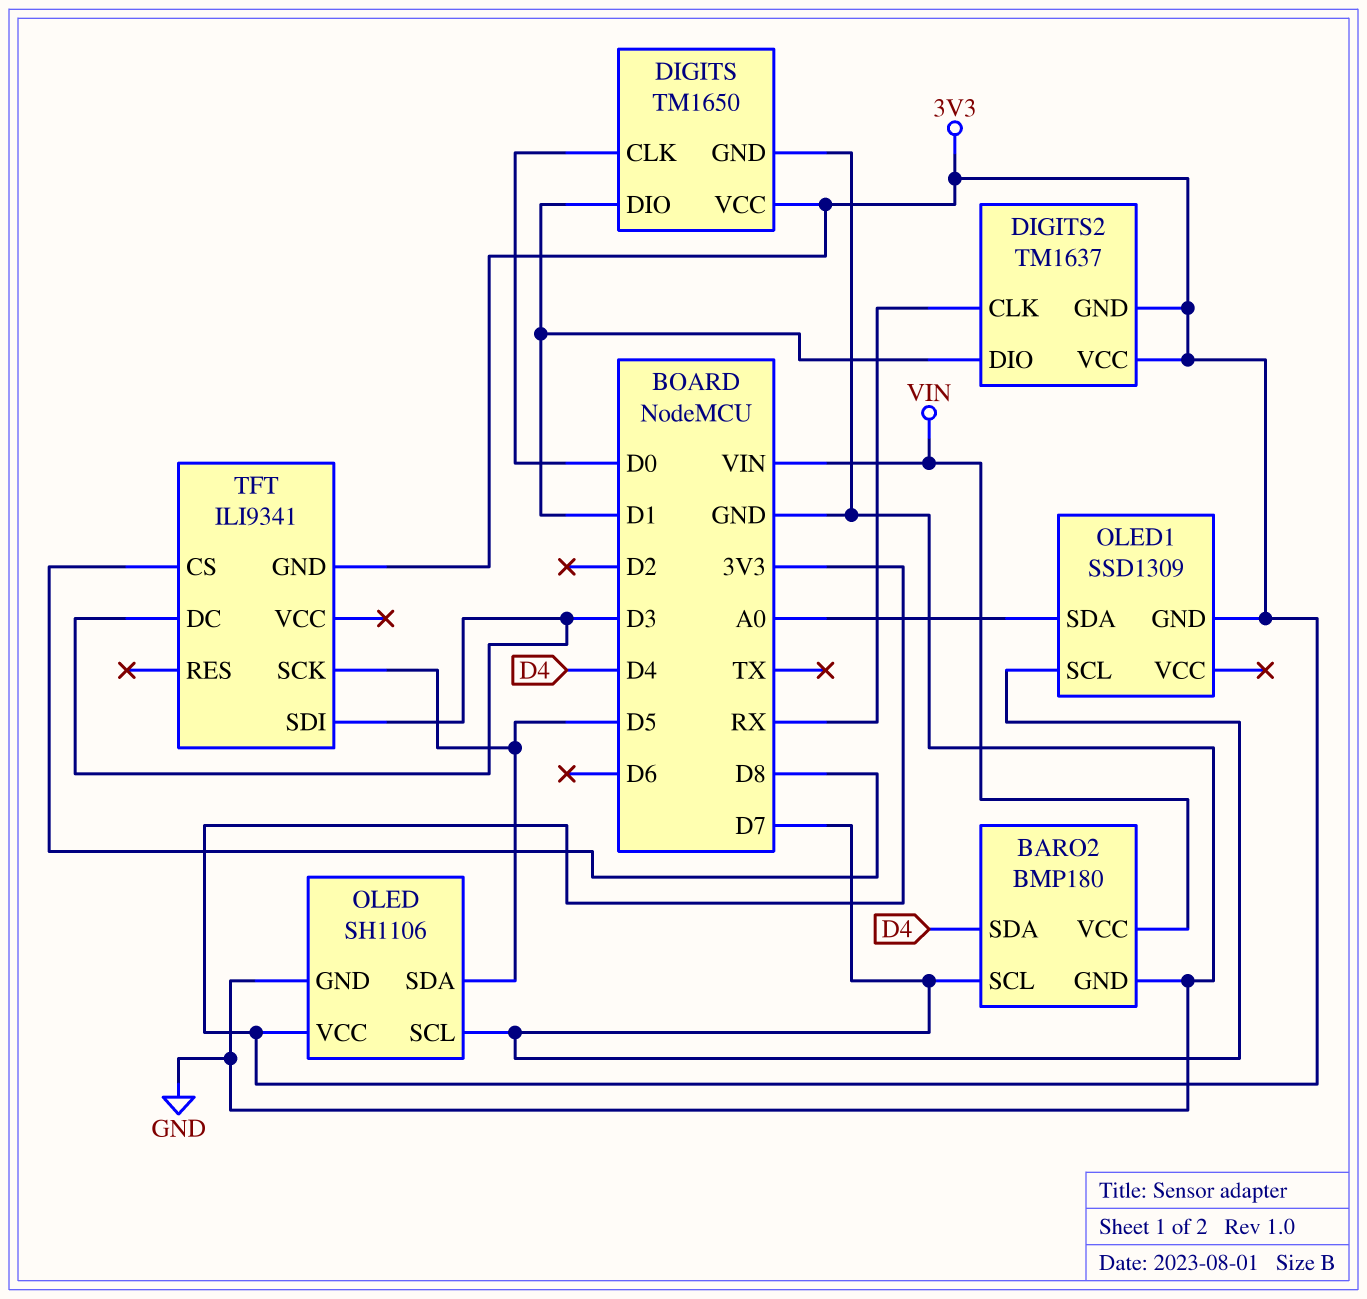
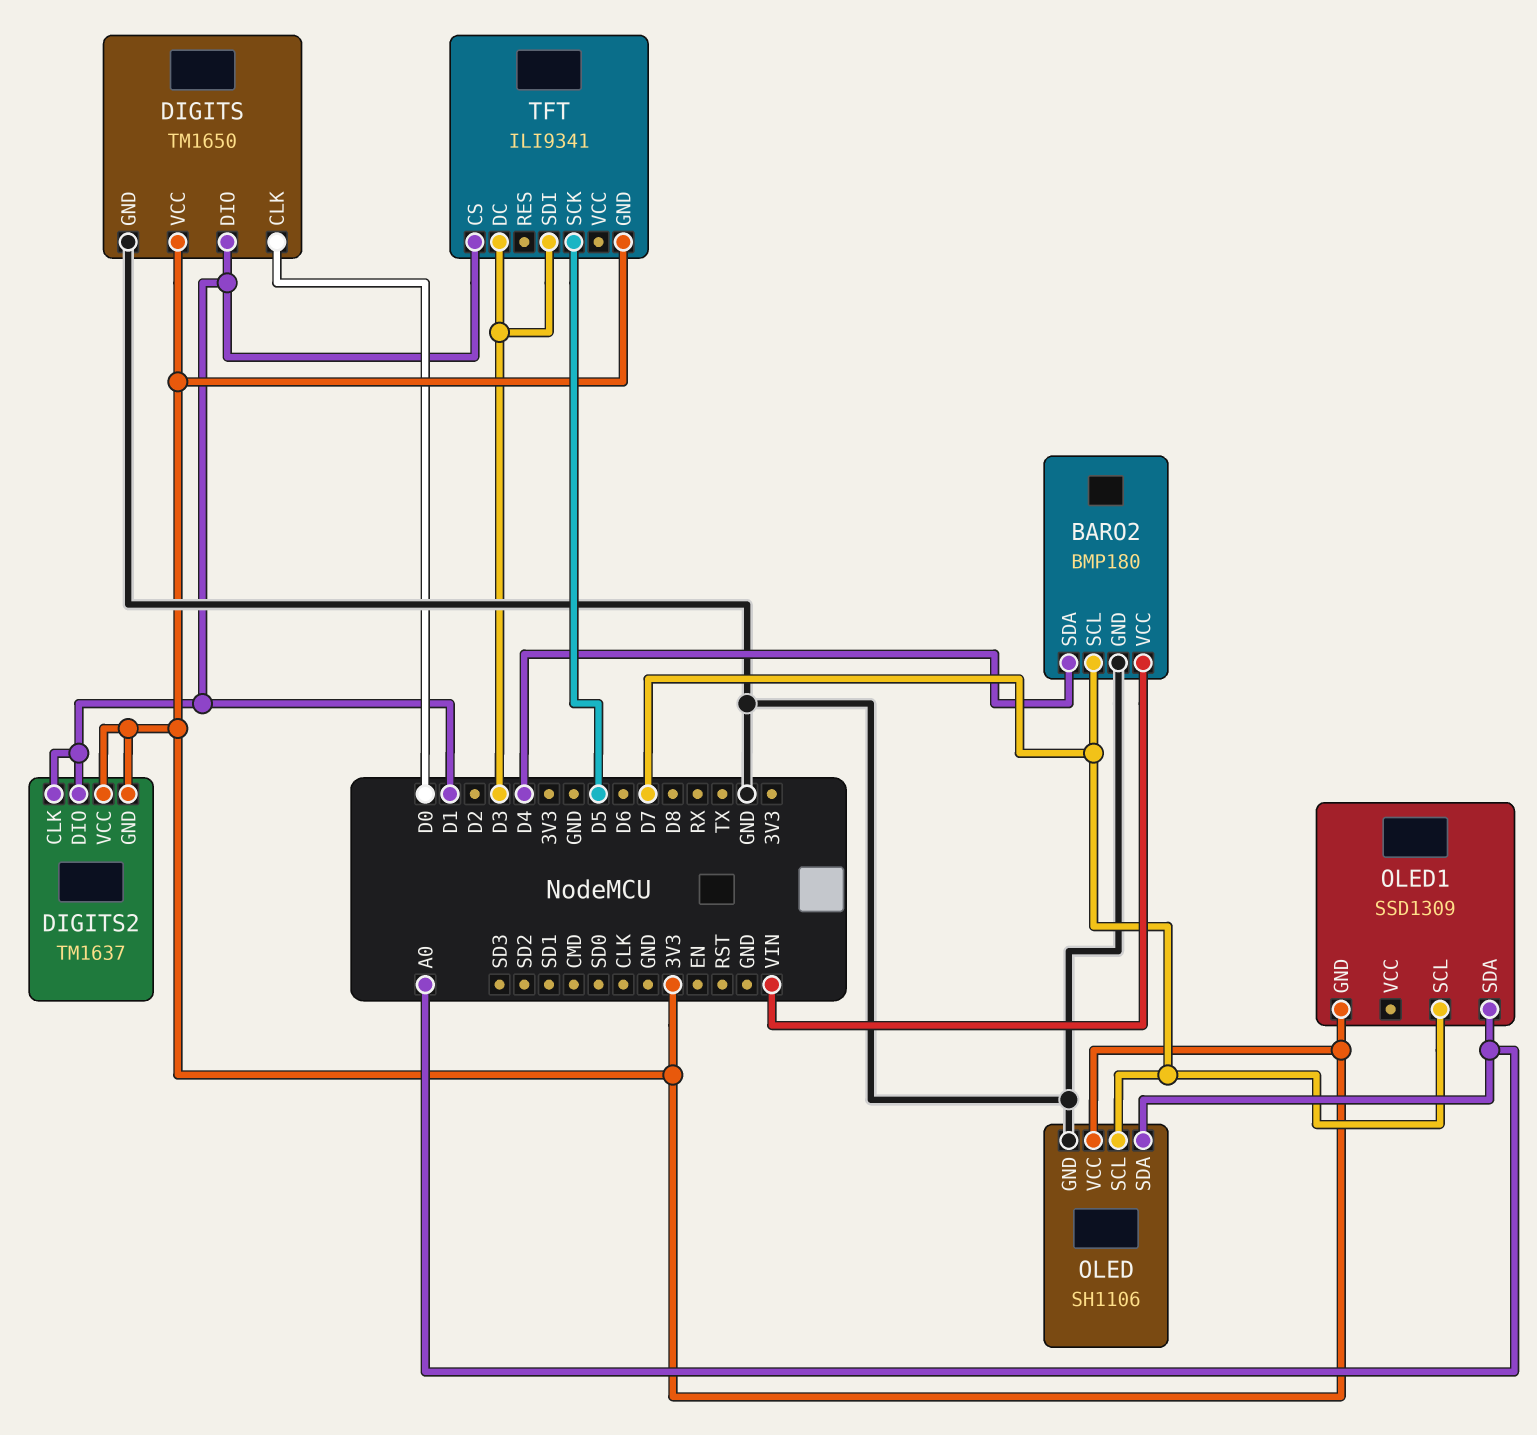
DIGITS2 pin CLK: RX -> D1
OLED pin SDA: D5 -> A0
TFT pin CS: D8 -> D1

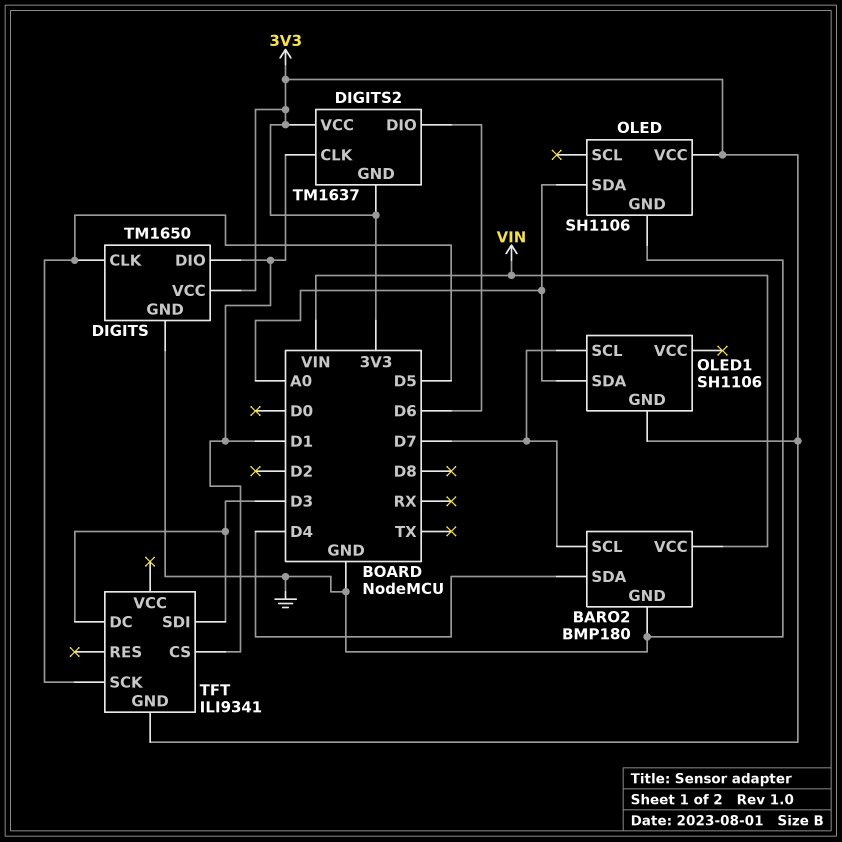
DIGITS pin CLK: D0 -> D5
DIGITS2 pin DIO: D1 -> D6
OLED pin SCL: D7 -> none
OLED1: SSD1309 -> SH1106

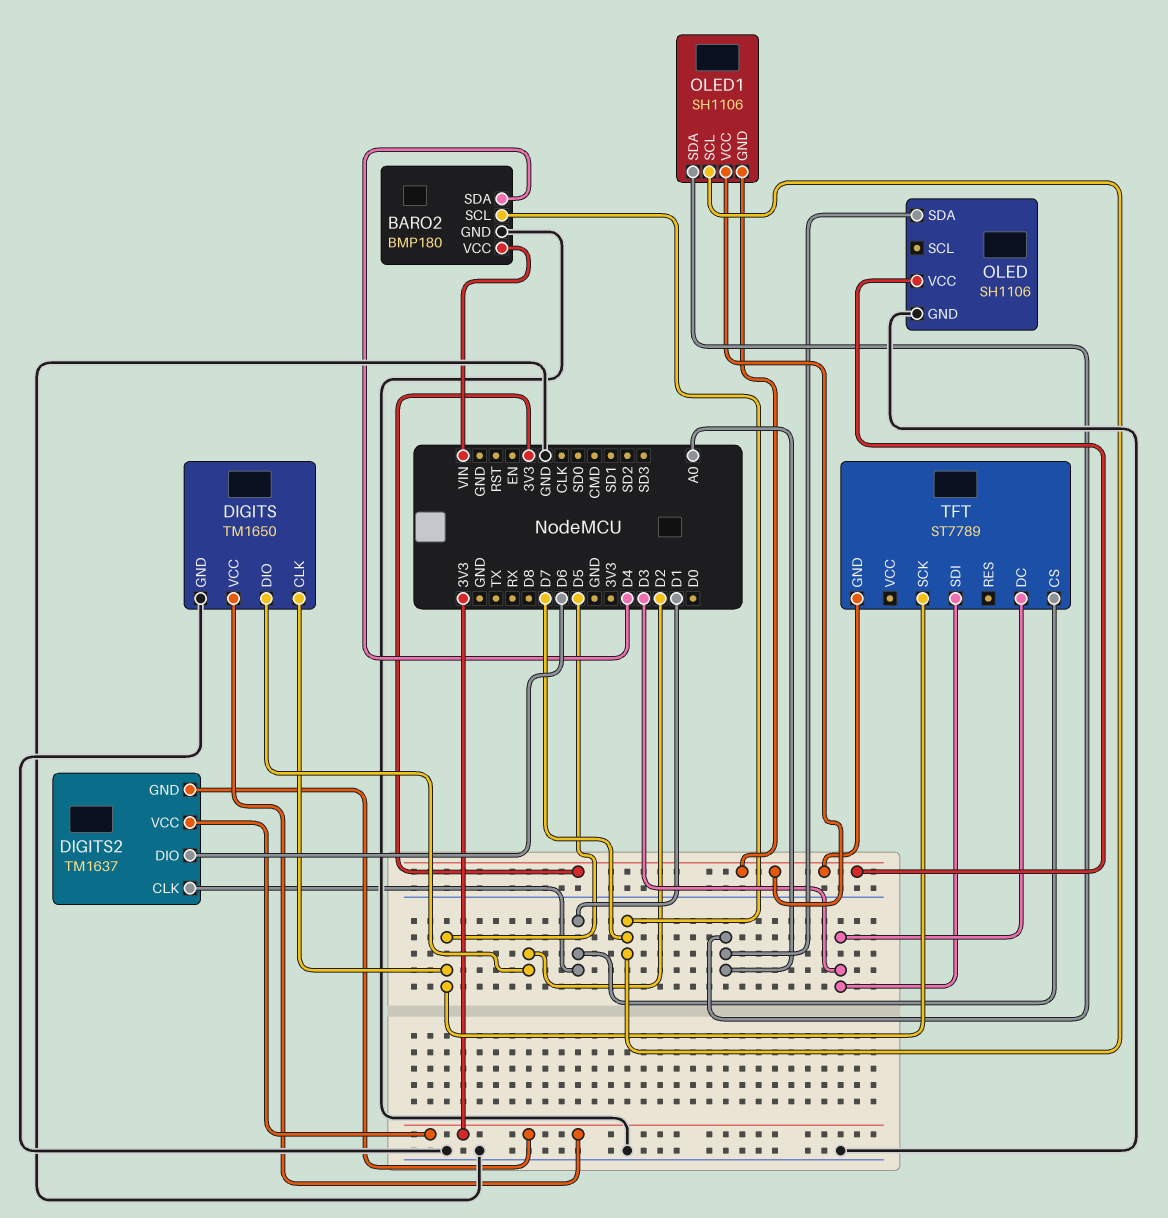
DIGITS pin DIO: D1 -> D2
OLED1 pin VCC: none -> 3V3
TFT: ILI9341 -> ST7789

